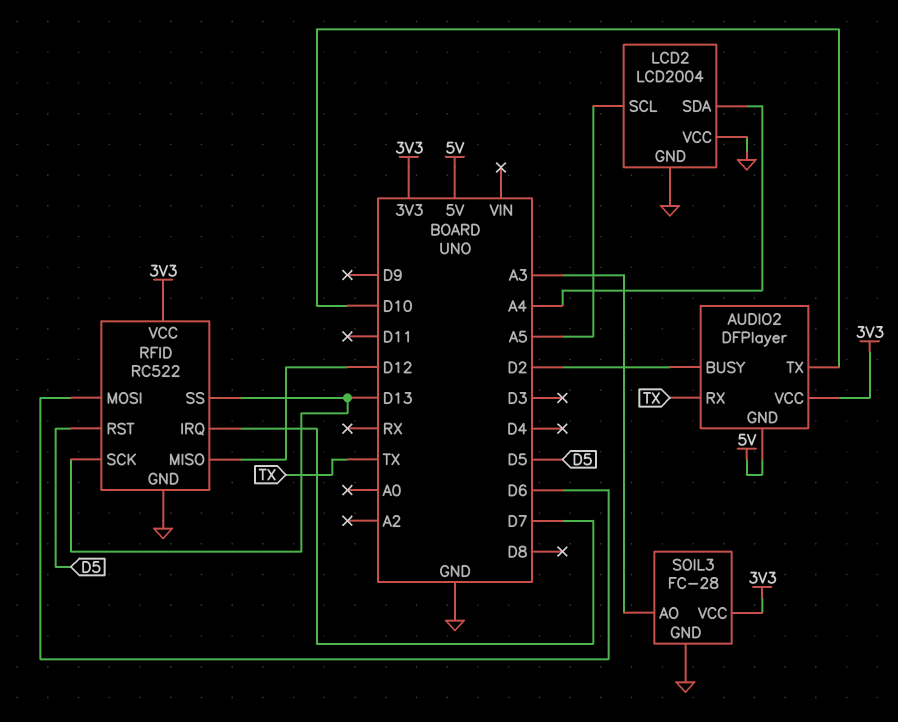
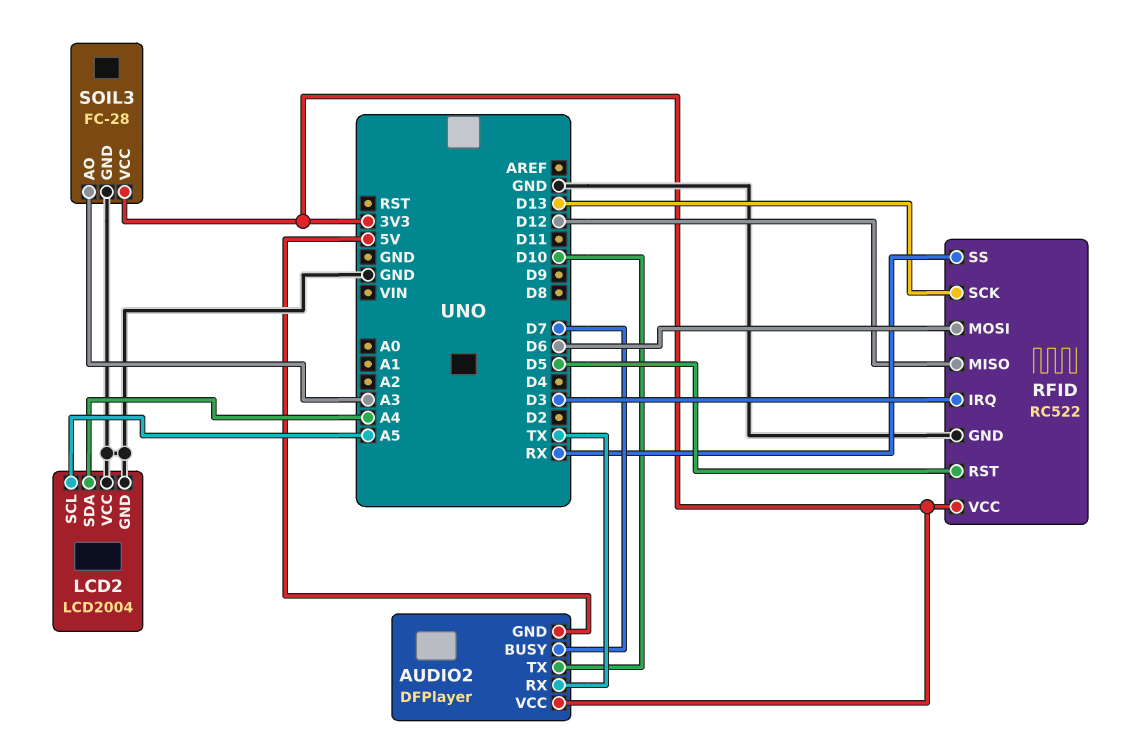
AUDIO2 pin BUSY: D2 -> D7
RFID pin IRQ: D7 -> D3
RFID pin SS: D13 -> RX

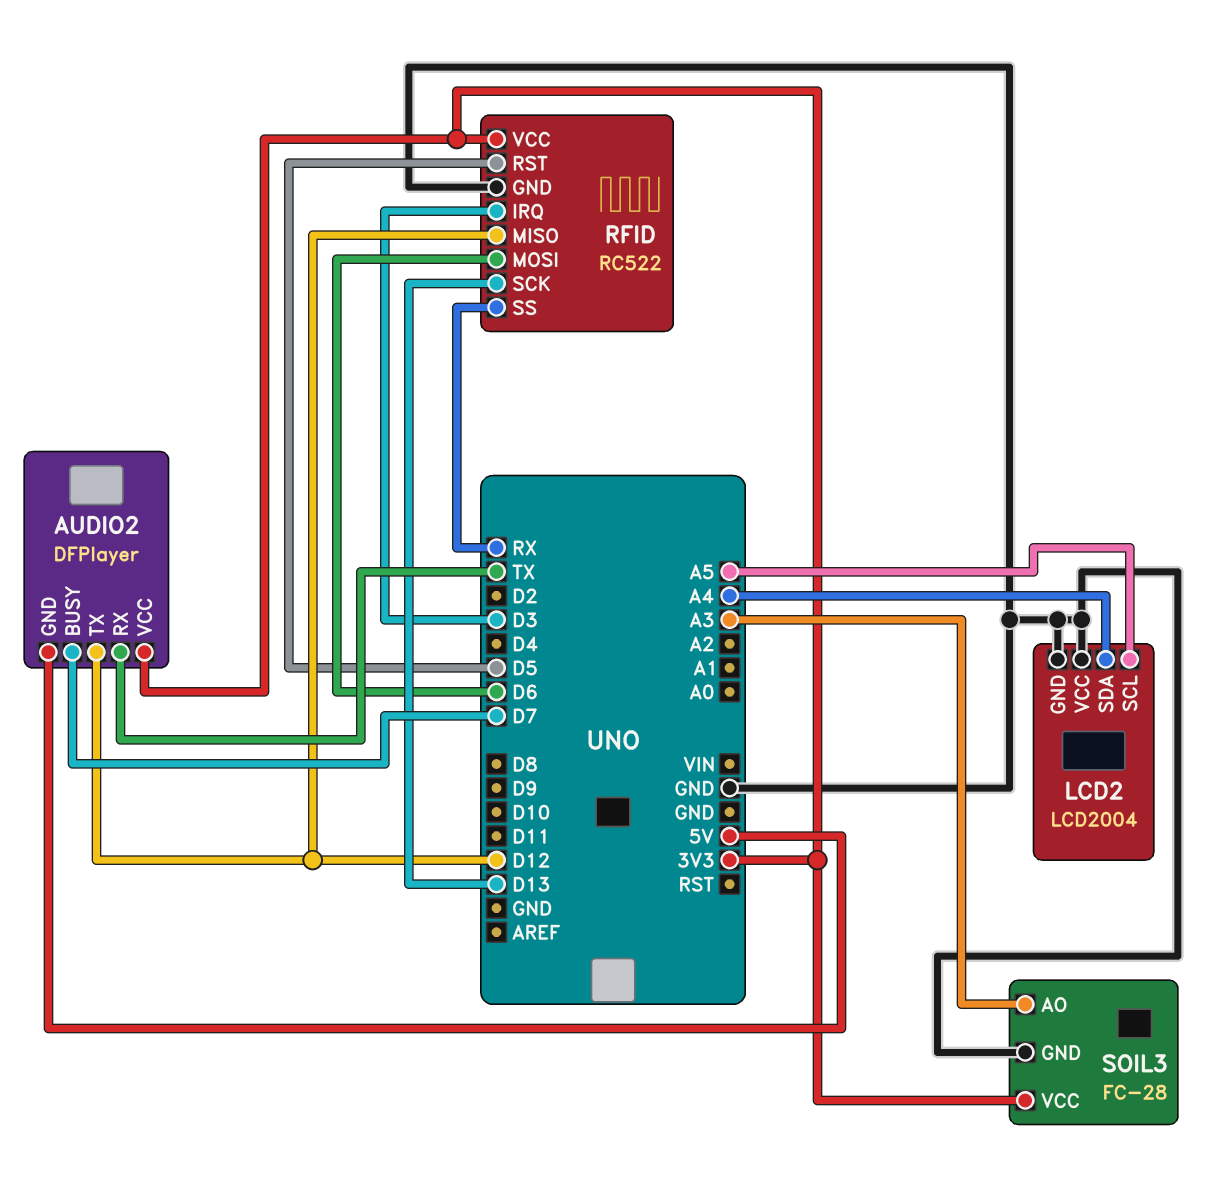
AUDIO2 pin TX: D10 -> D12

